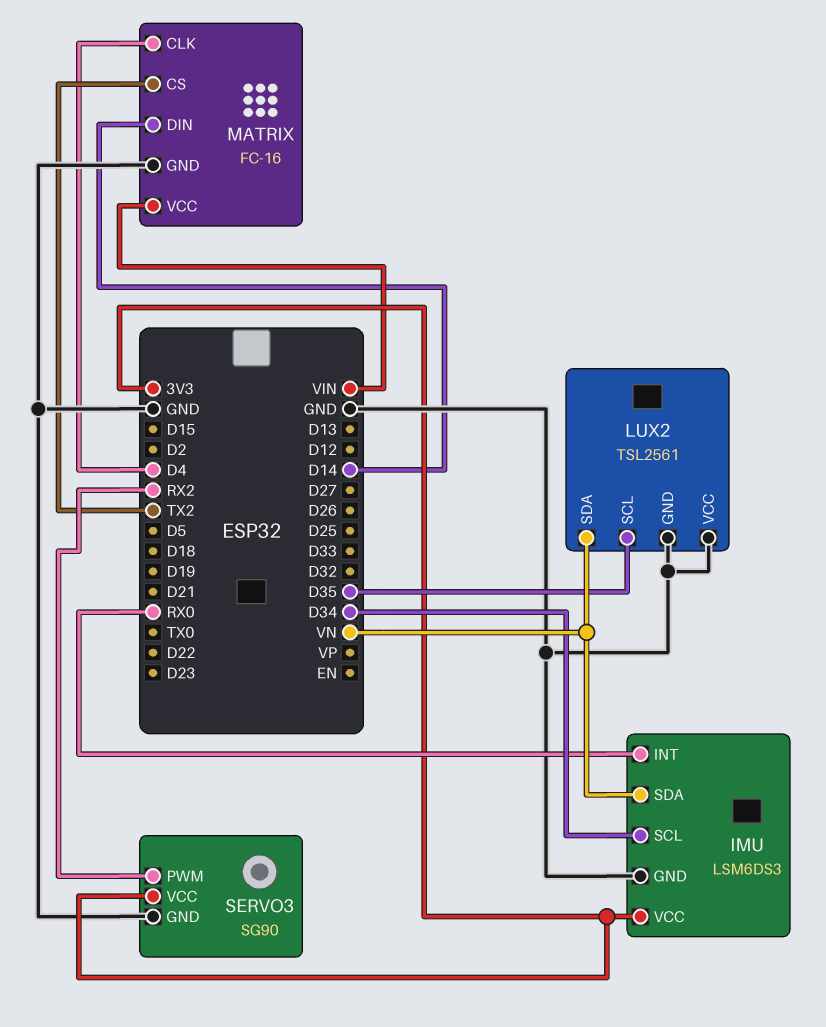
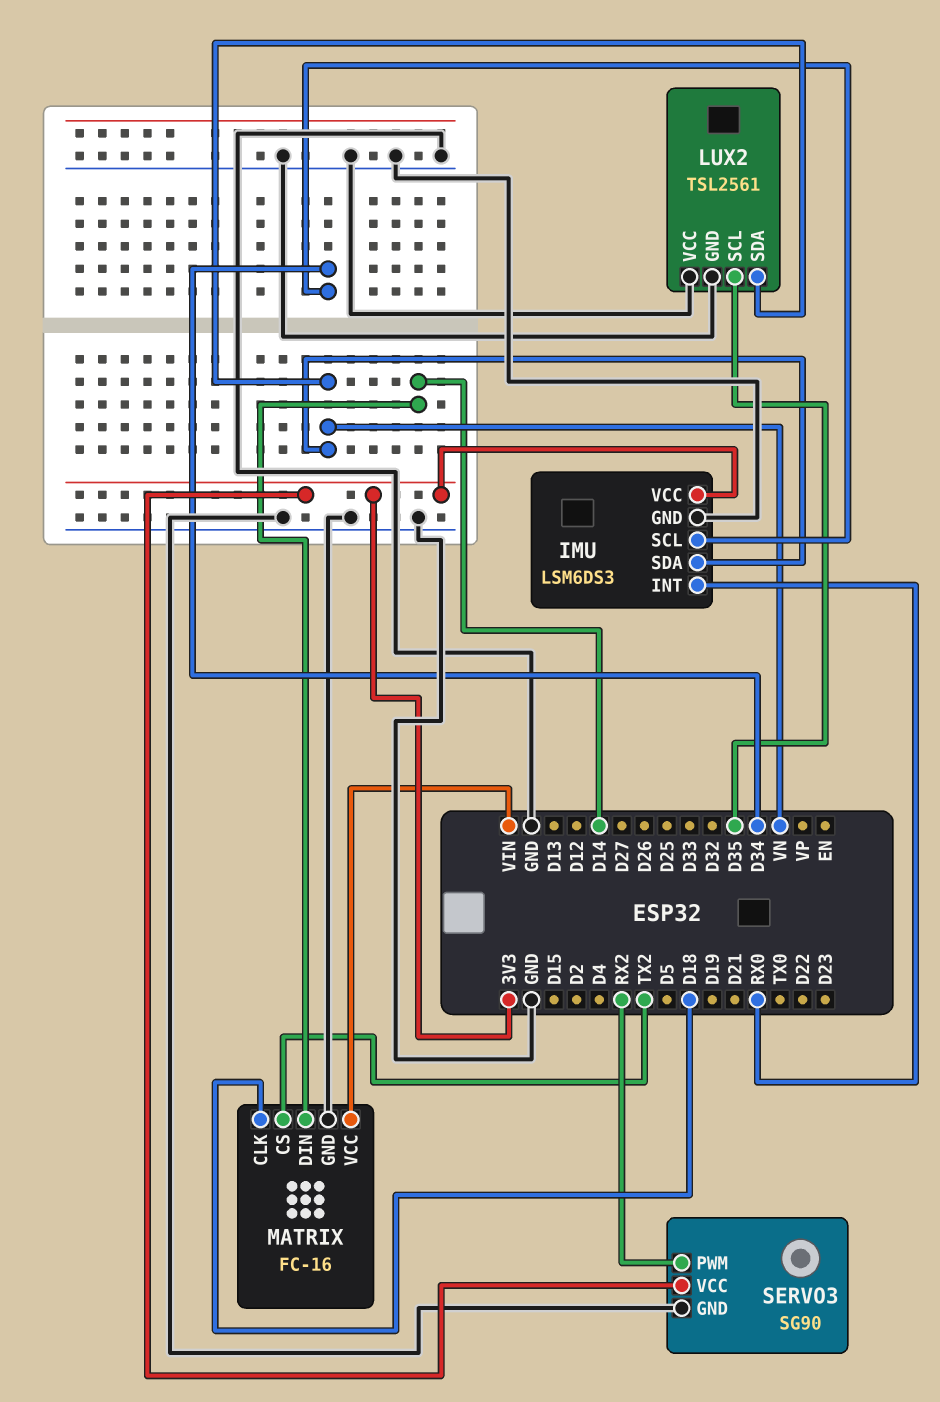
MATRIX pin CLK: D4 -> D18

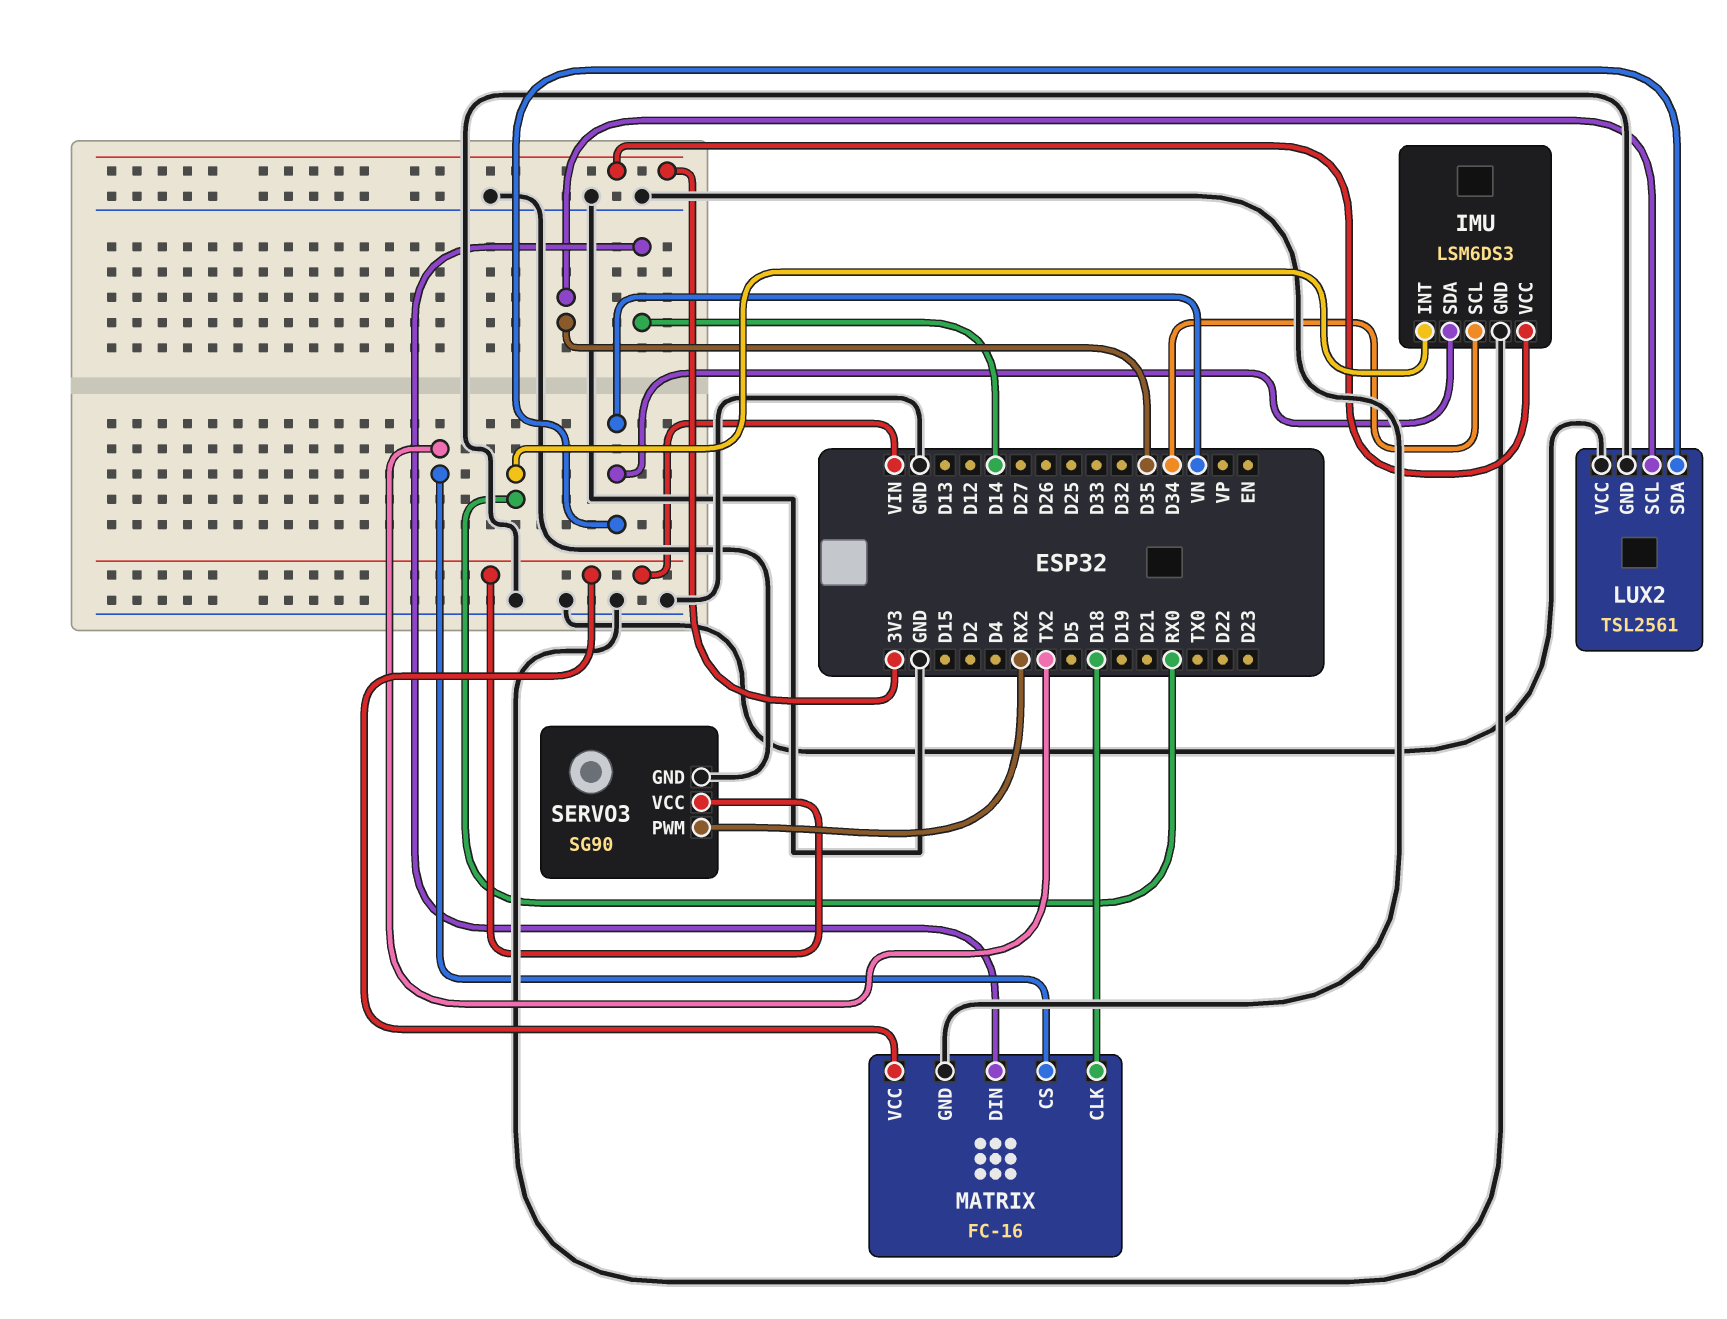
SERVO3 pin VCC: 3V3 -> VIN

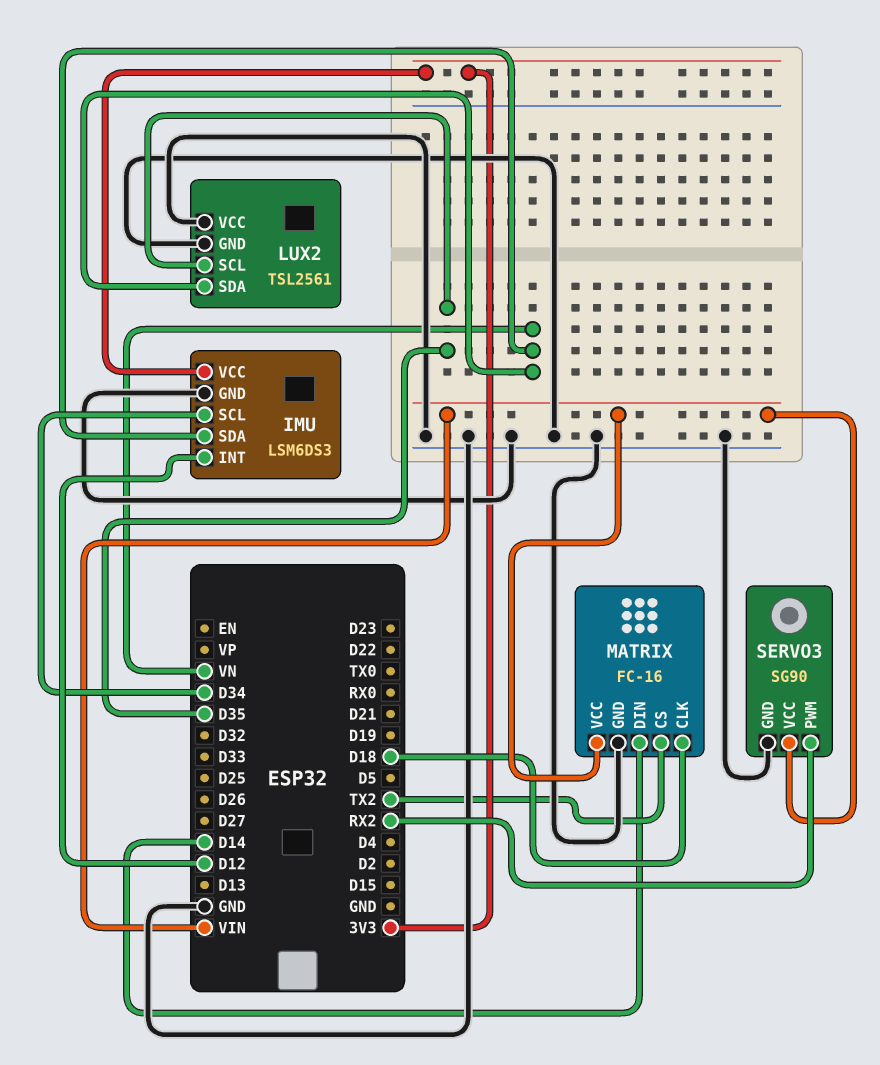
IMU pin INT: RX0 -> D12

